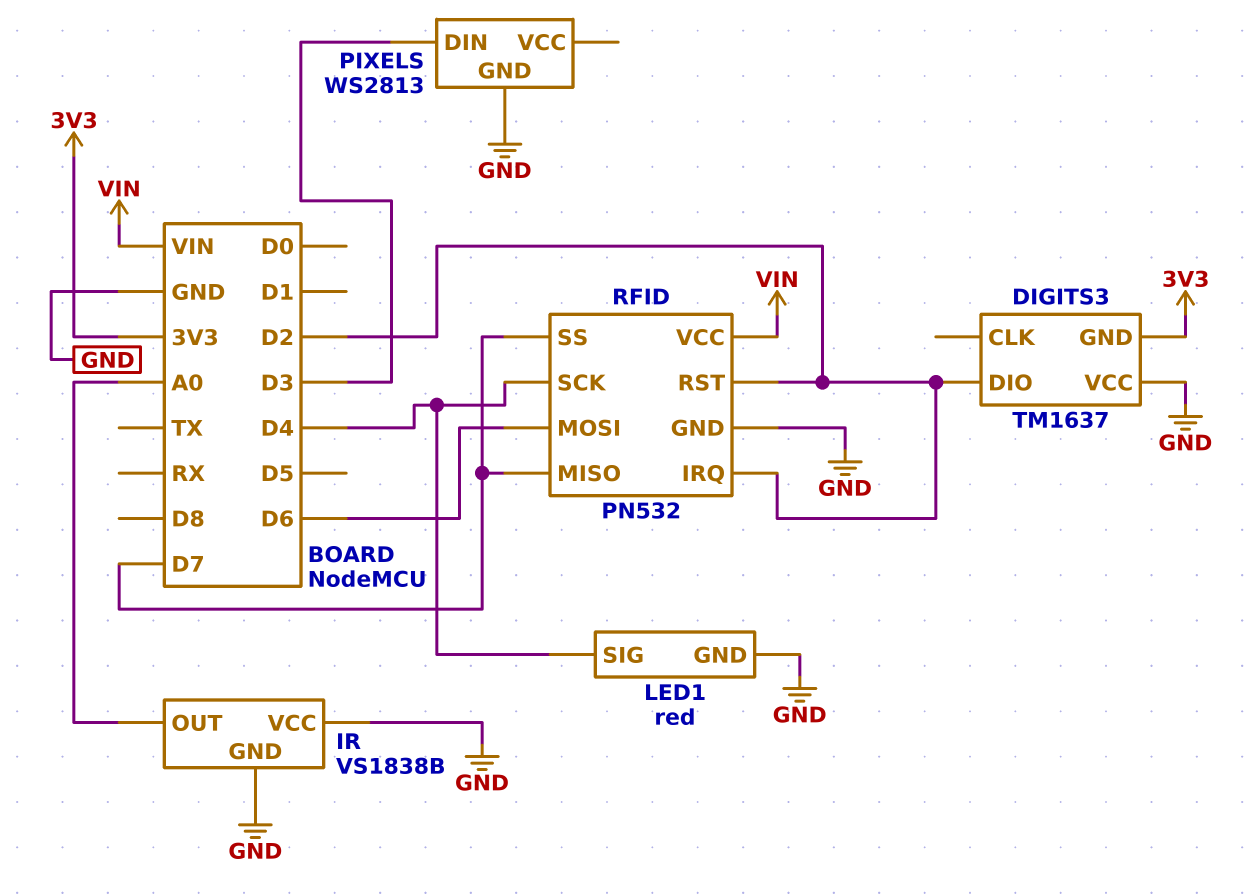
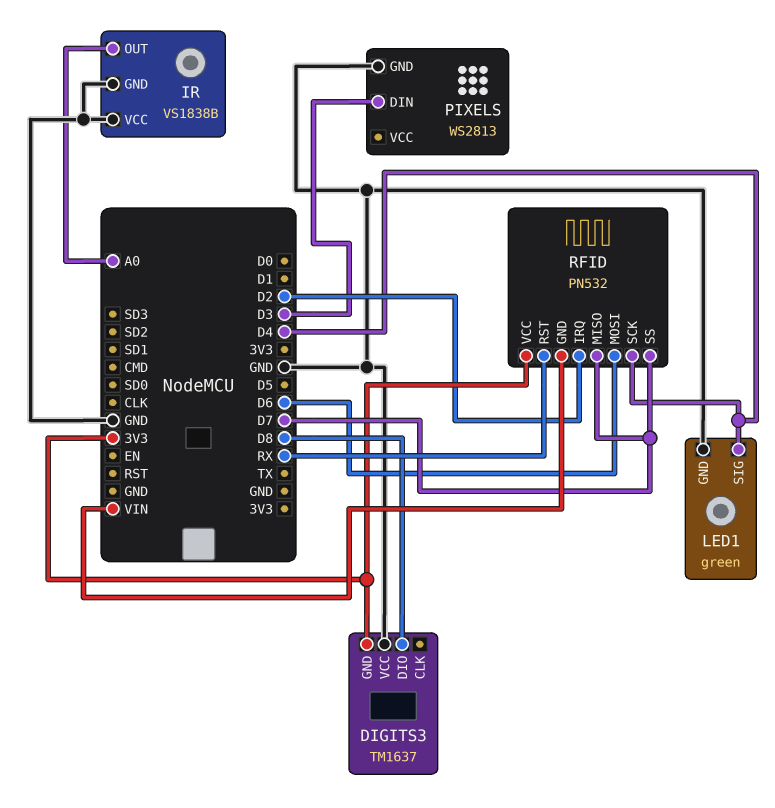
DIGITS3 pin DIO: D2 -> D8
LED1: red -> green
RFID pin GND: GND -> VIN
RFID pin RST: D2 -> RX
RFID pin VCC: VIN -> 3V3

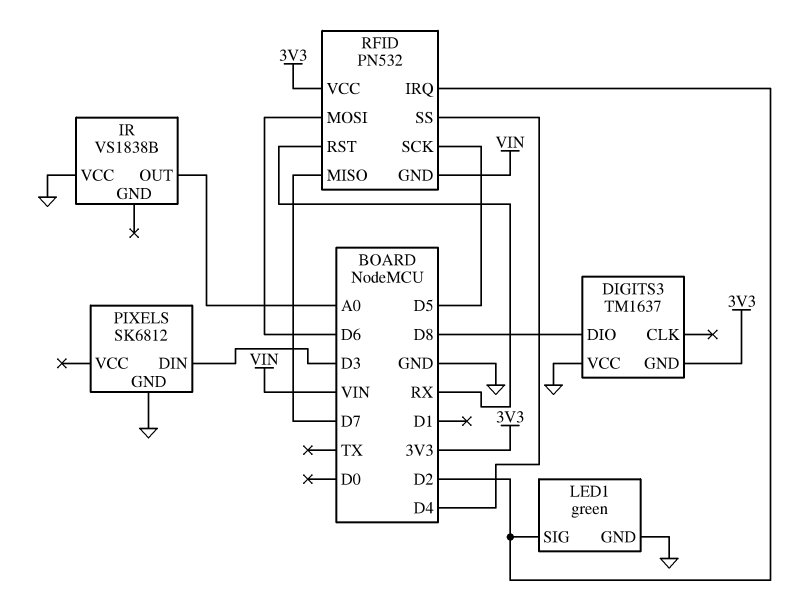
IR pin GND: GND -> none
LED1 pin SIG: D4 -> D2
PIXELS: WS2813 -> SK6812
RFID pin SCK: D4 -> D5
RFID pin SS: D7 -> D4

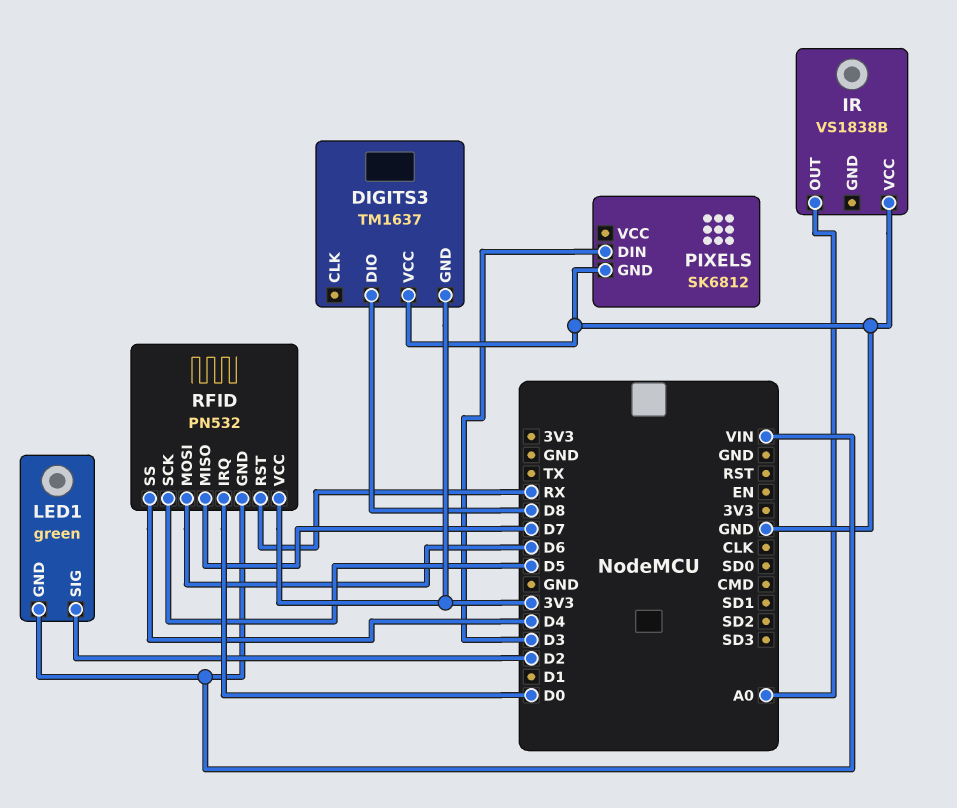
LED1 pin GND: GND -> VIN
RFID pin IRQ: D2 -> D0

